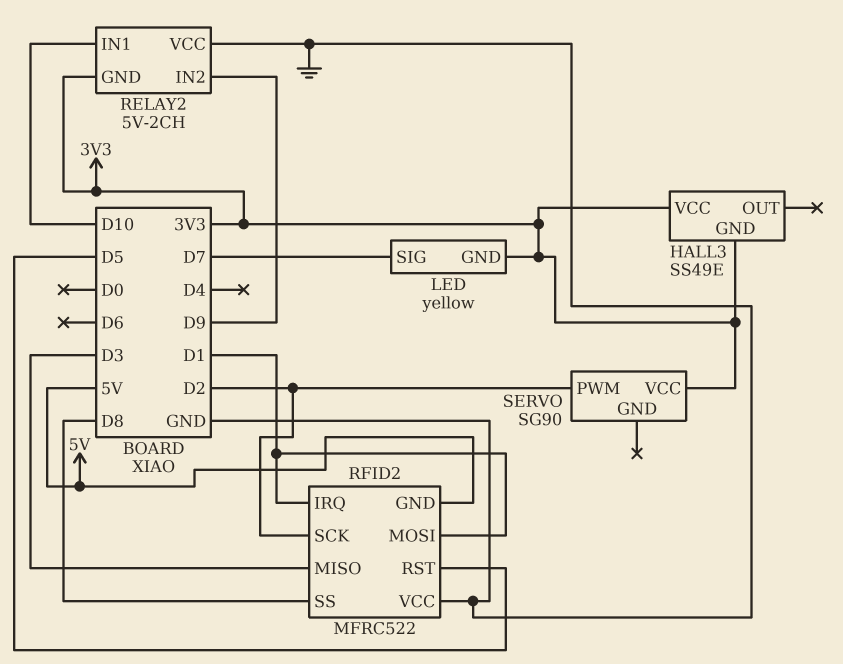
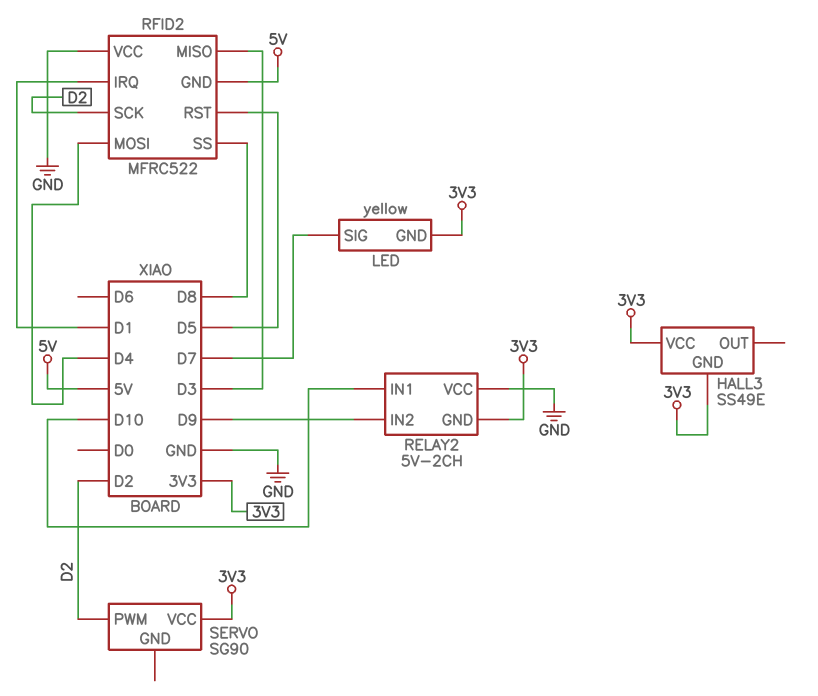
RFID2 pin MOSI: D1 -> D4

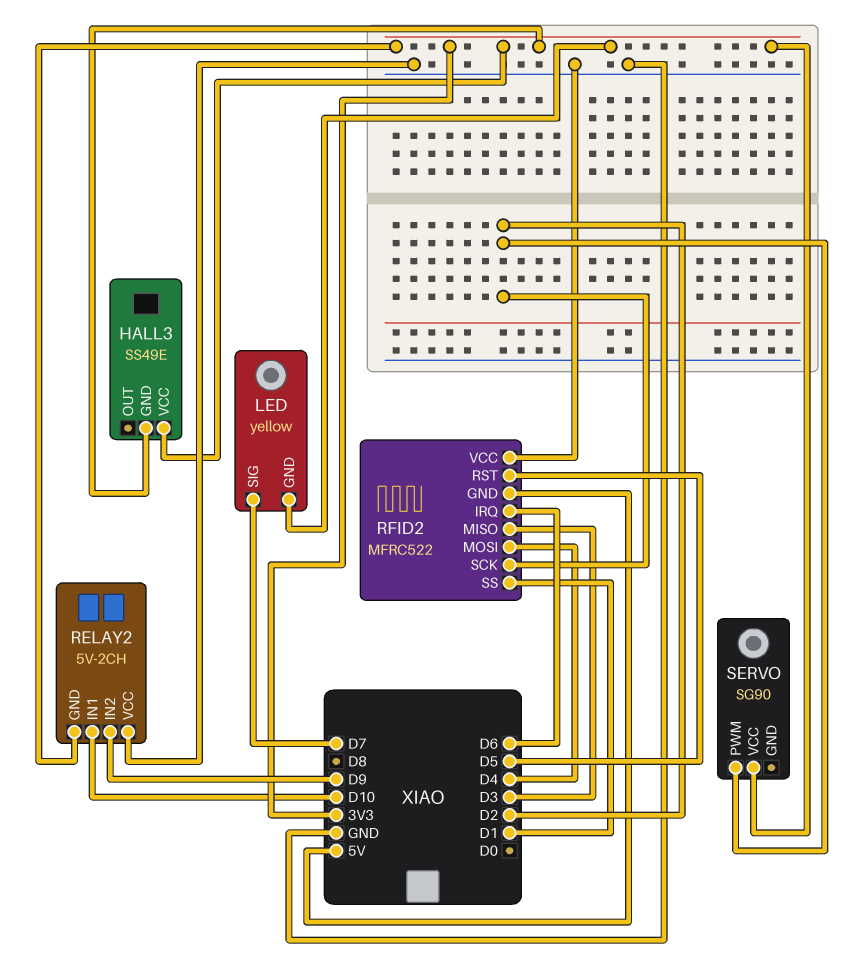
RFID2 pin IRQ: D1 -> D6
RFID2 pin SS: D8 -> D1

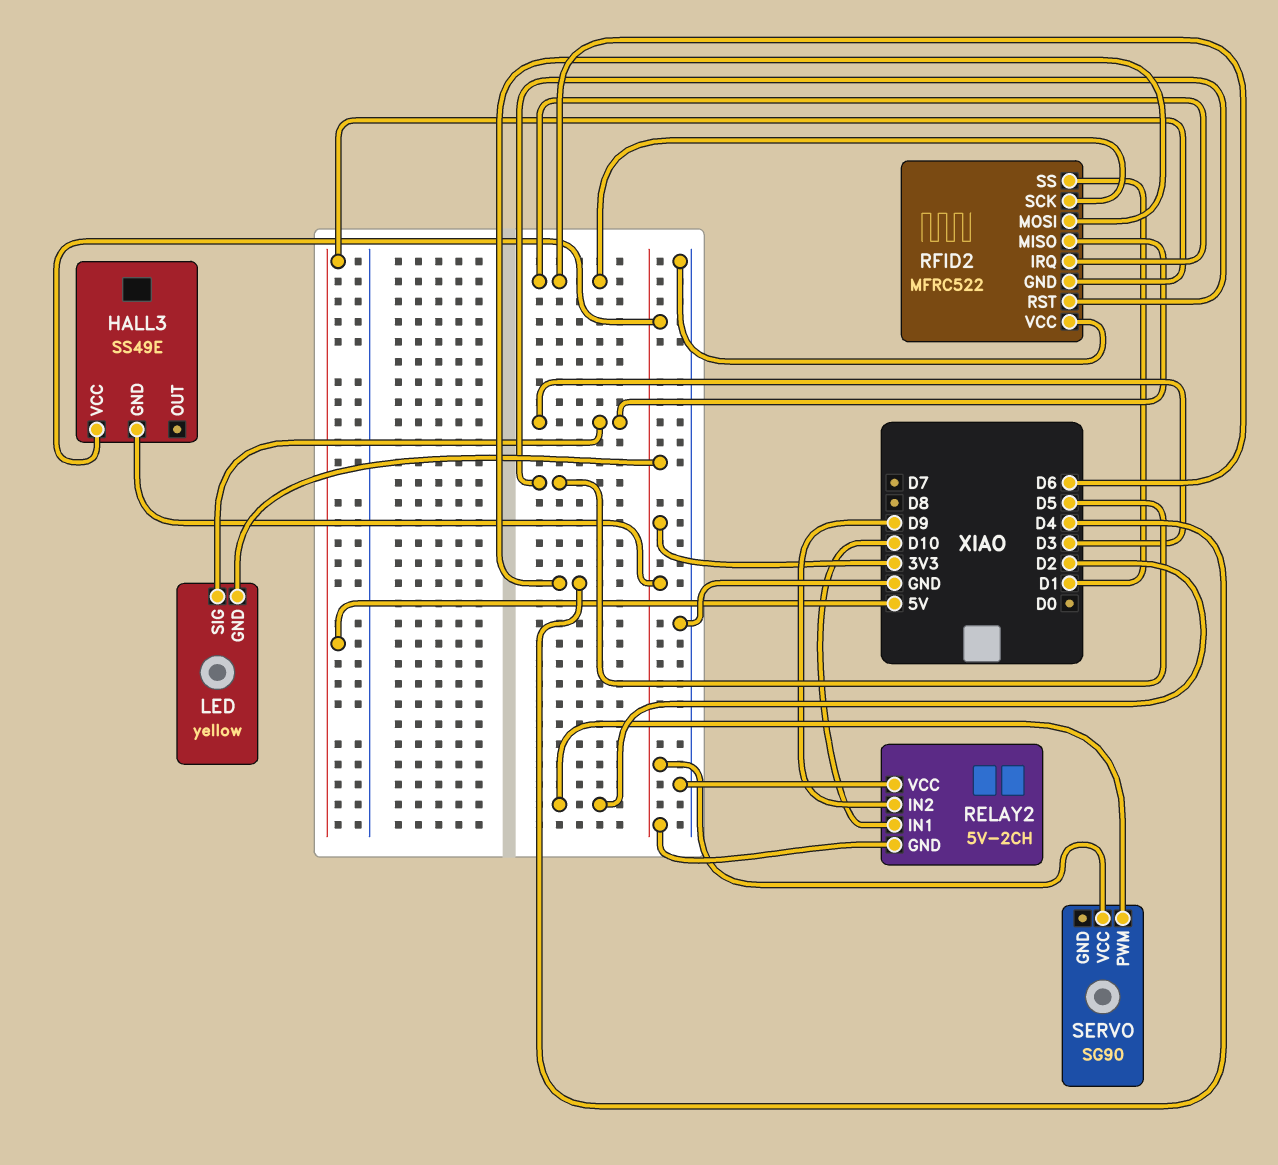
LED pin SIG: D7 -> D3
RFID2 pin SCK: D2 -> D6

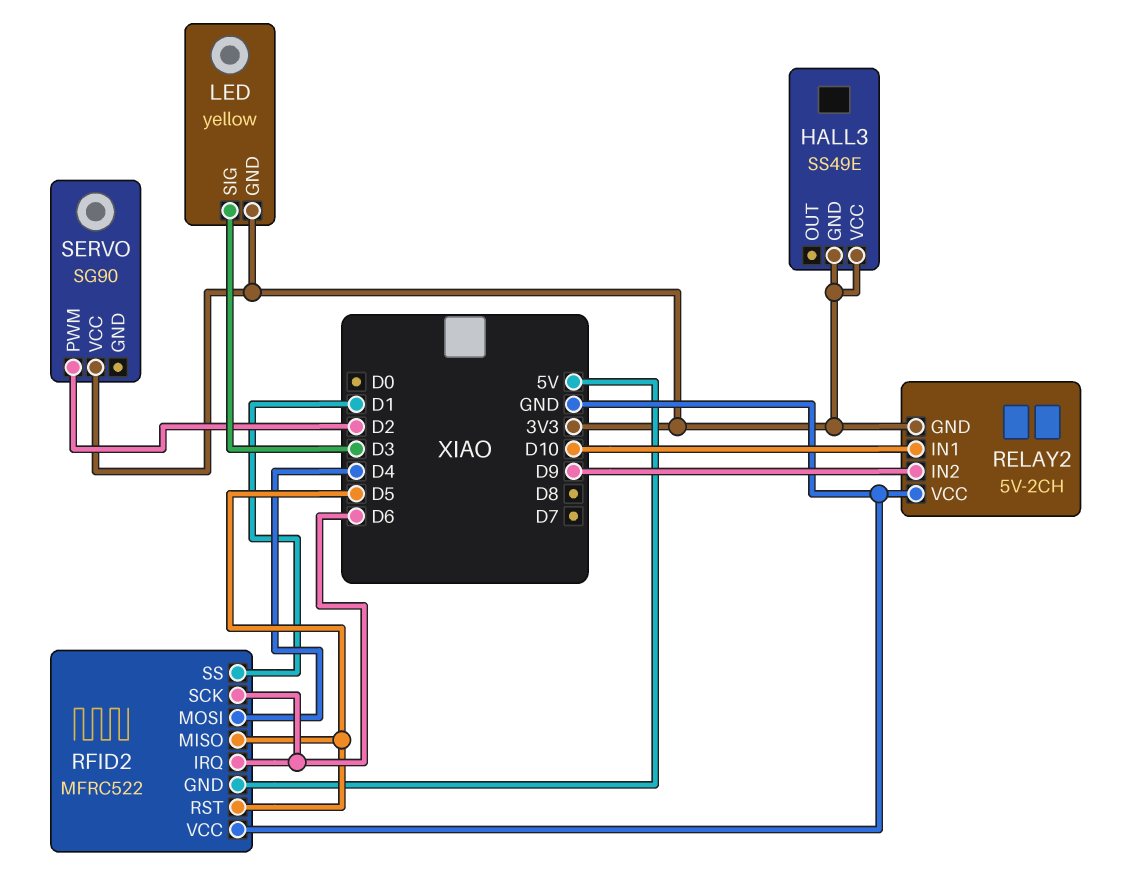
RFID2 pin MISO: D3 -> D5

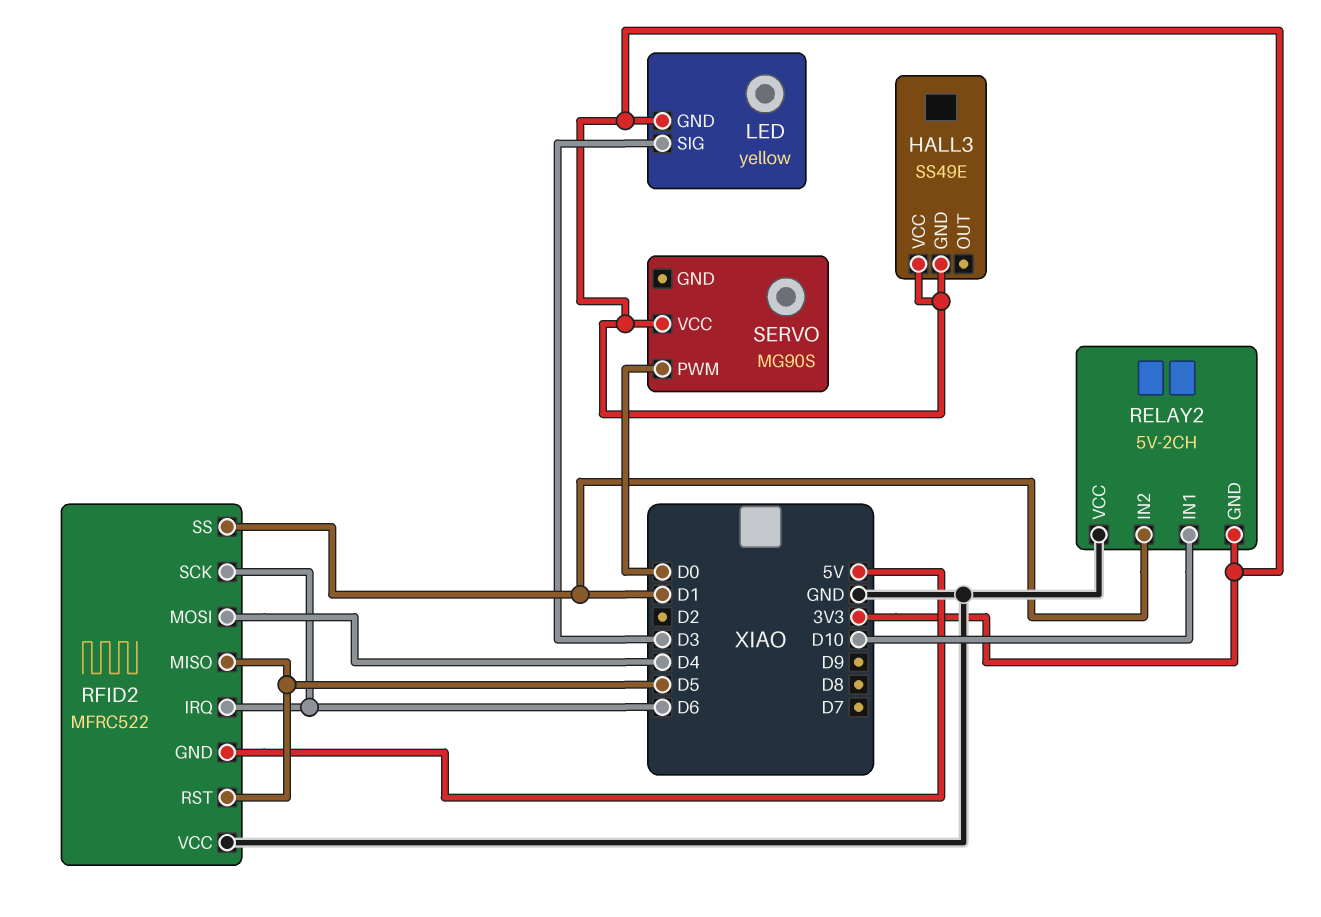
RELAY2 pin IN2: D9 -> D1
SERVO: SG90 -> MG90S
SERVO pin PWM: D2 -> D0

